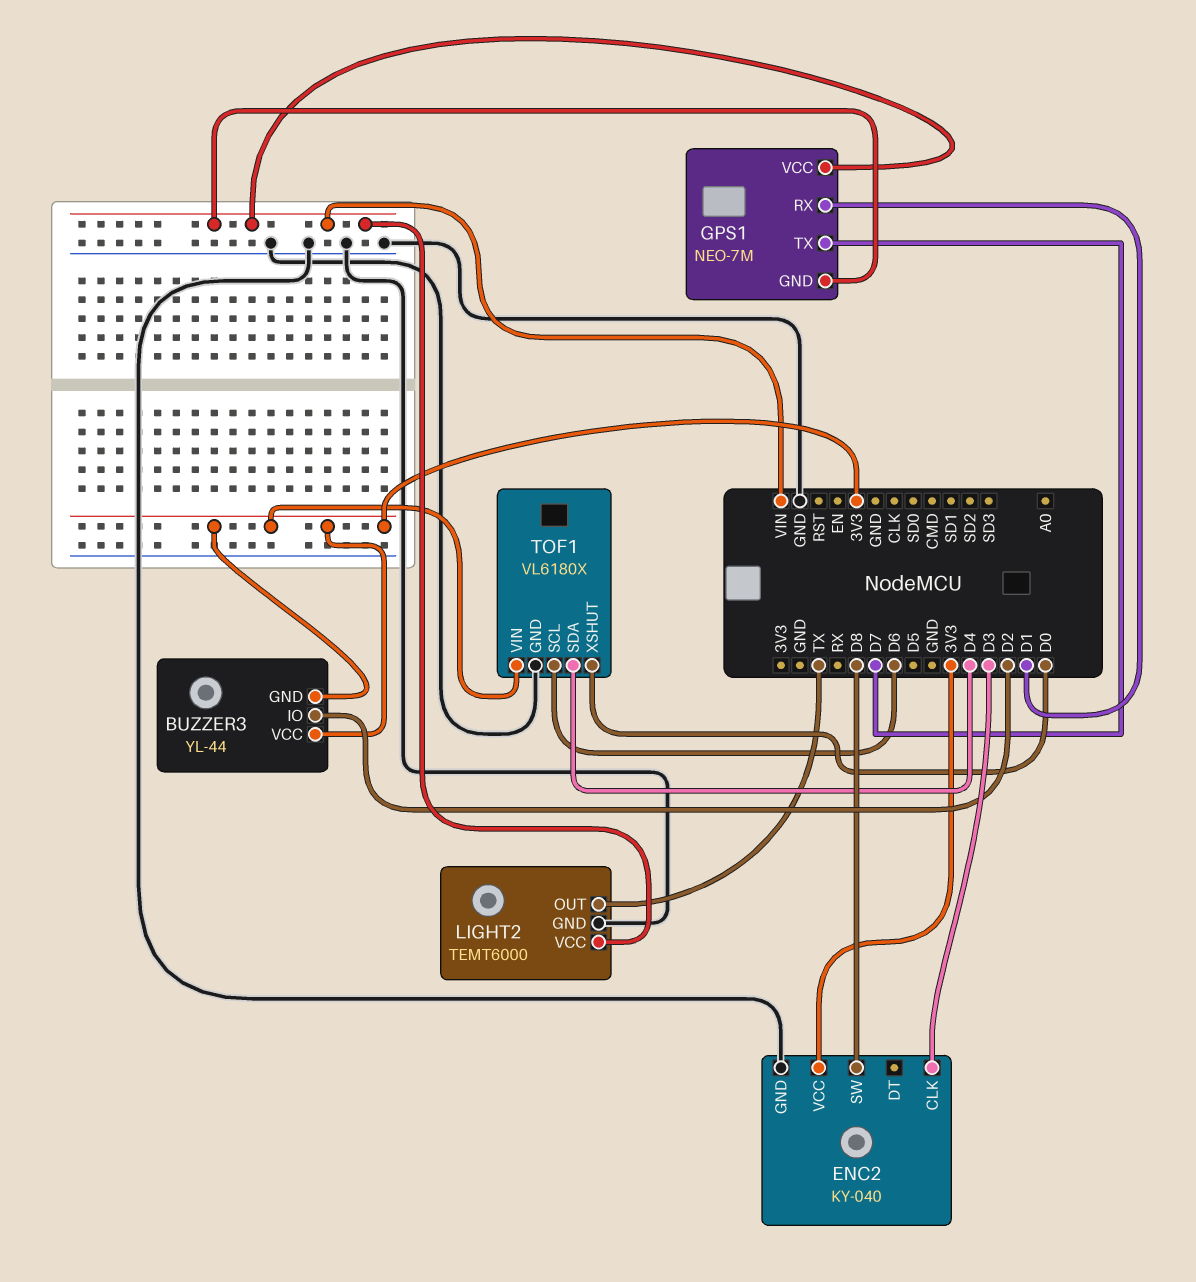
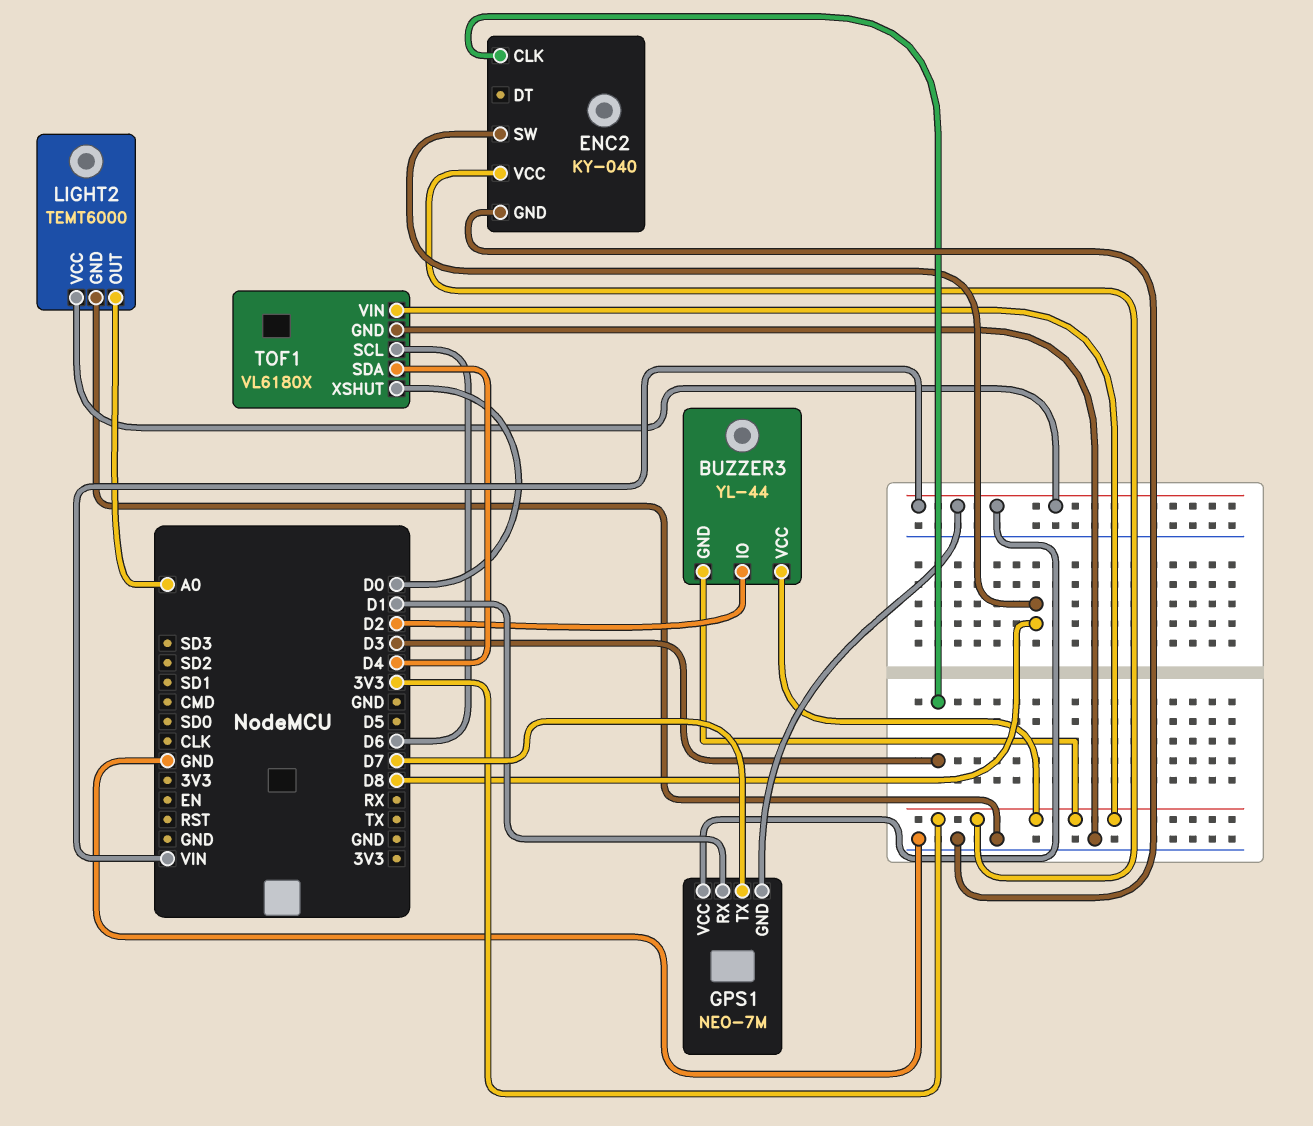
LIGHT2 pin OUT: TX -> A0

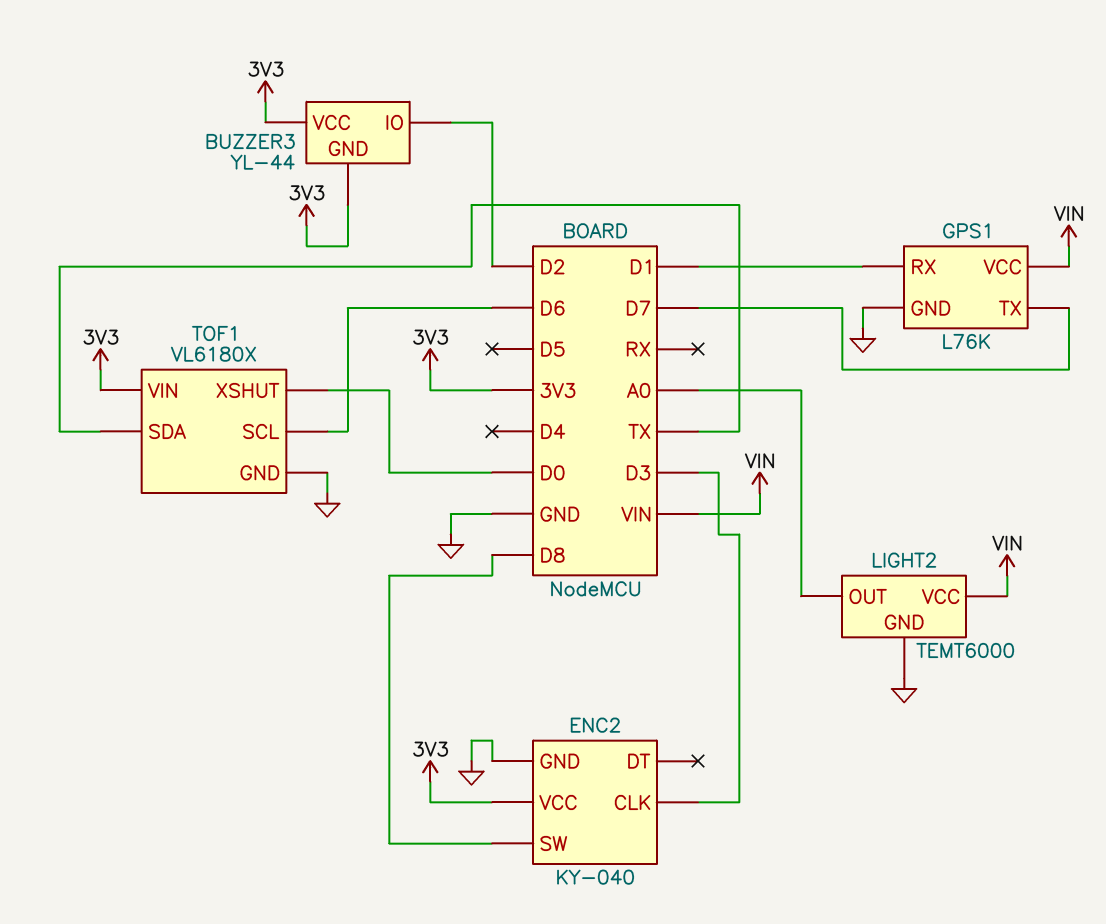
GPS1: NEO-7M -> L76K
GPS1 pin GND: VIN -> GND
TOF1 pin SDA: D4 -> TX

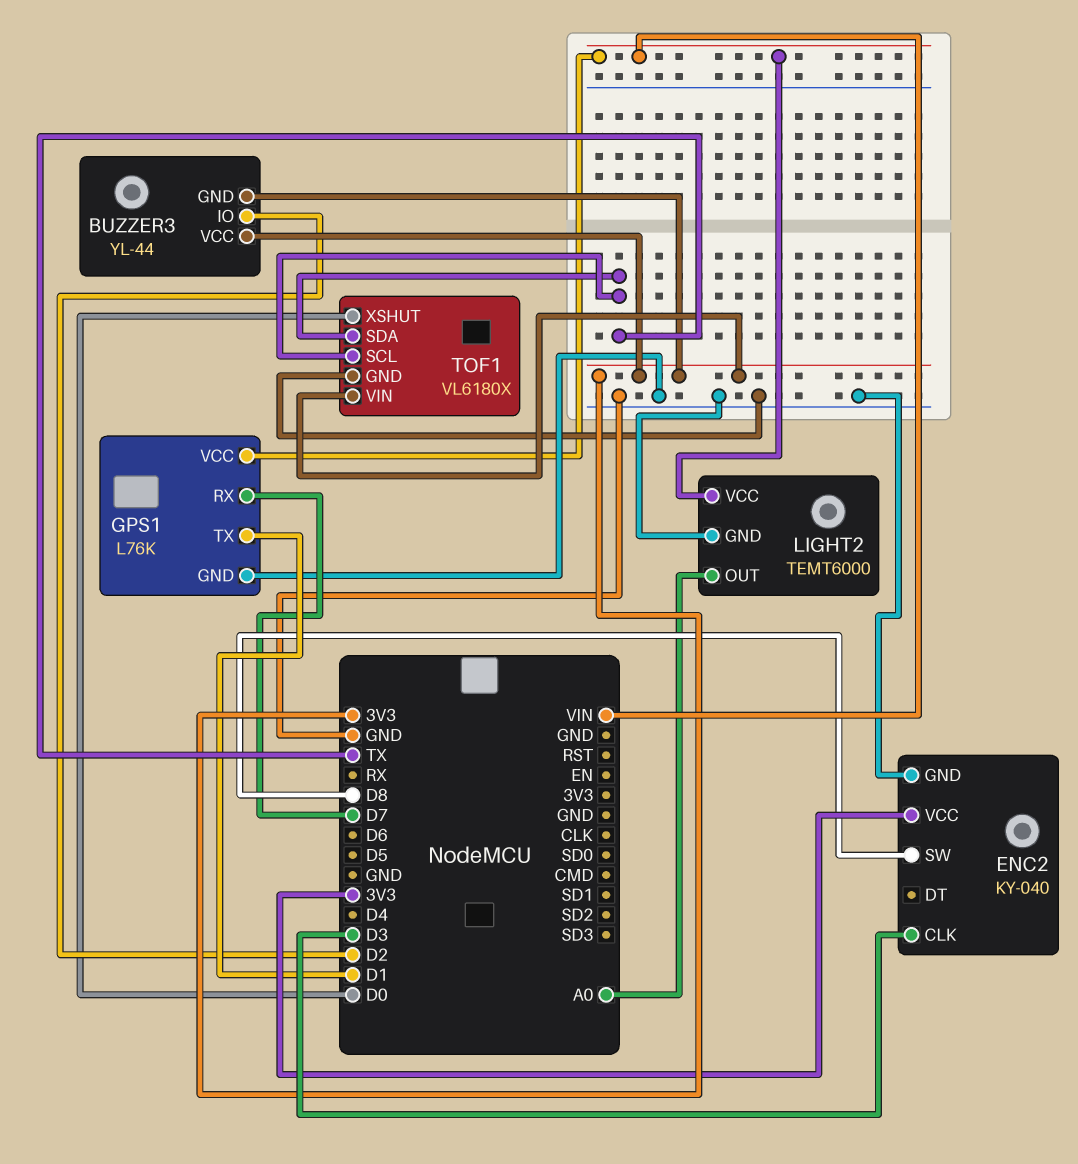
GPS1 pin RX: D1 -> D7
GPS1 pin TX: D7 -> D1
TOF1 pin SCL: D6 -> TX

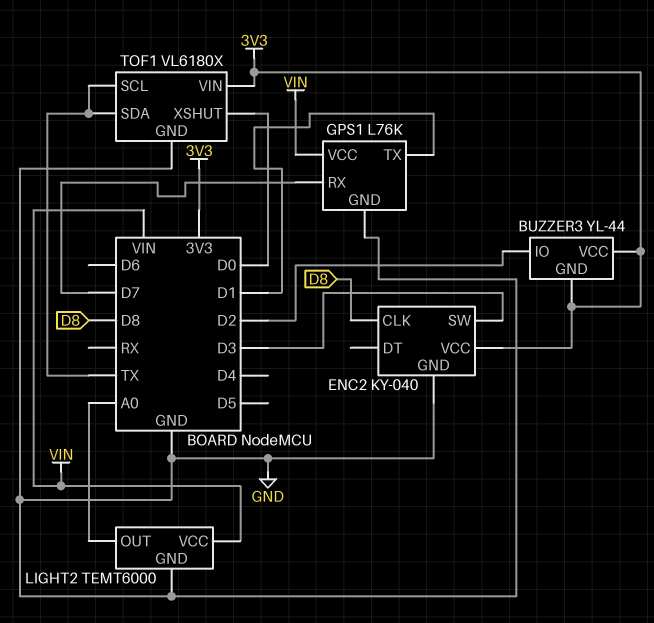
ENC2 pin CLK: D3 -> D8
ENC2 pin SW: D8 -> D3

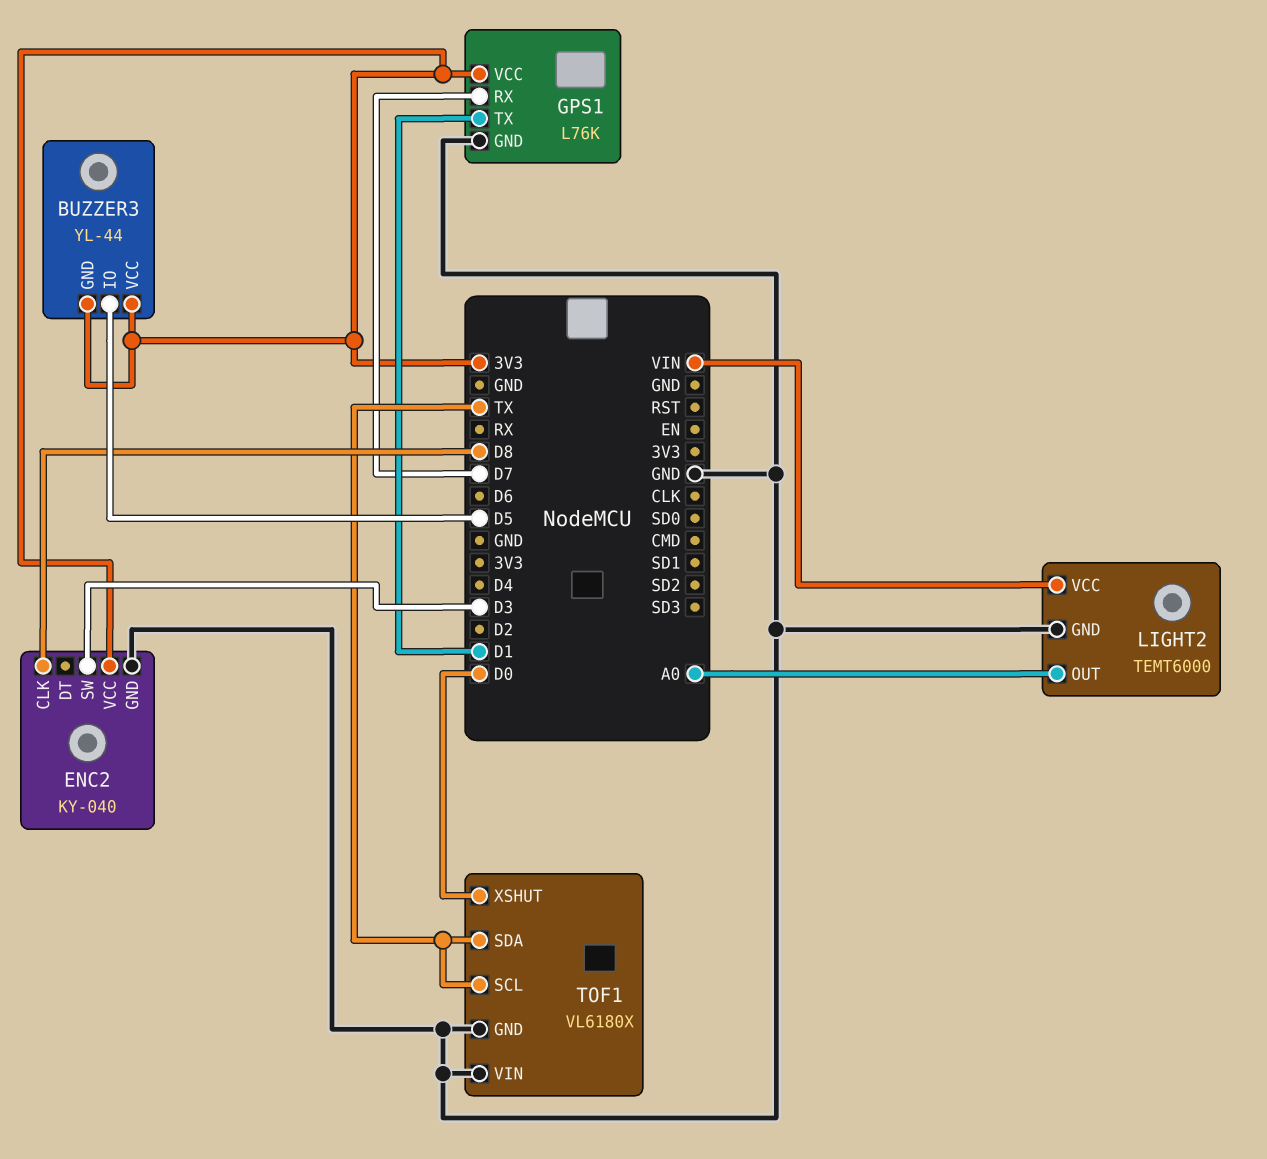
BUZZER3 pin IO: D2 -> D5
GPS1 pin VCC: VIN -> 3V3
TOF1 pin VIN: 3V3 -> GND

